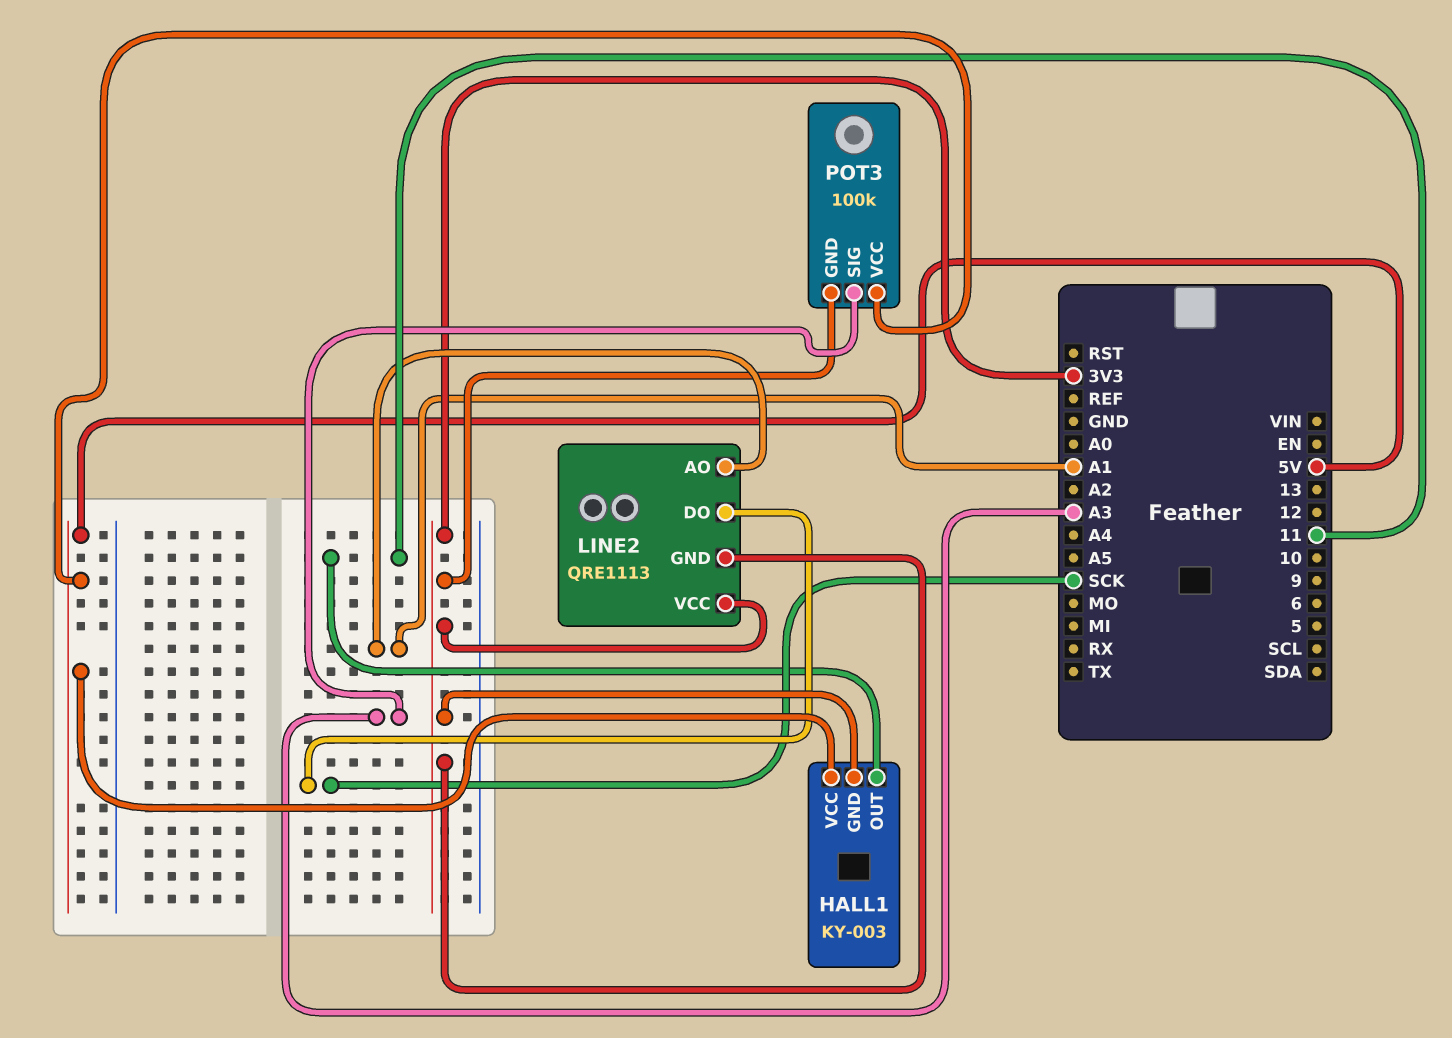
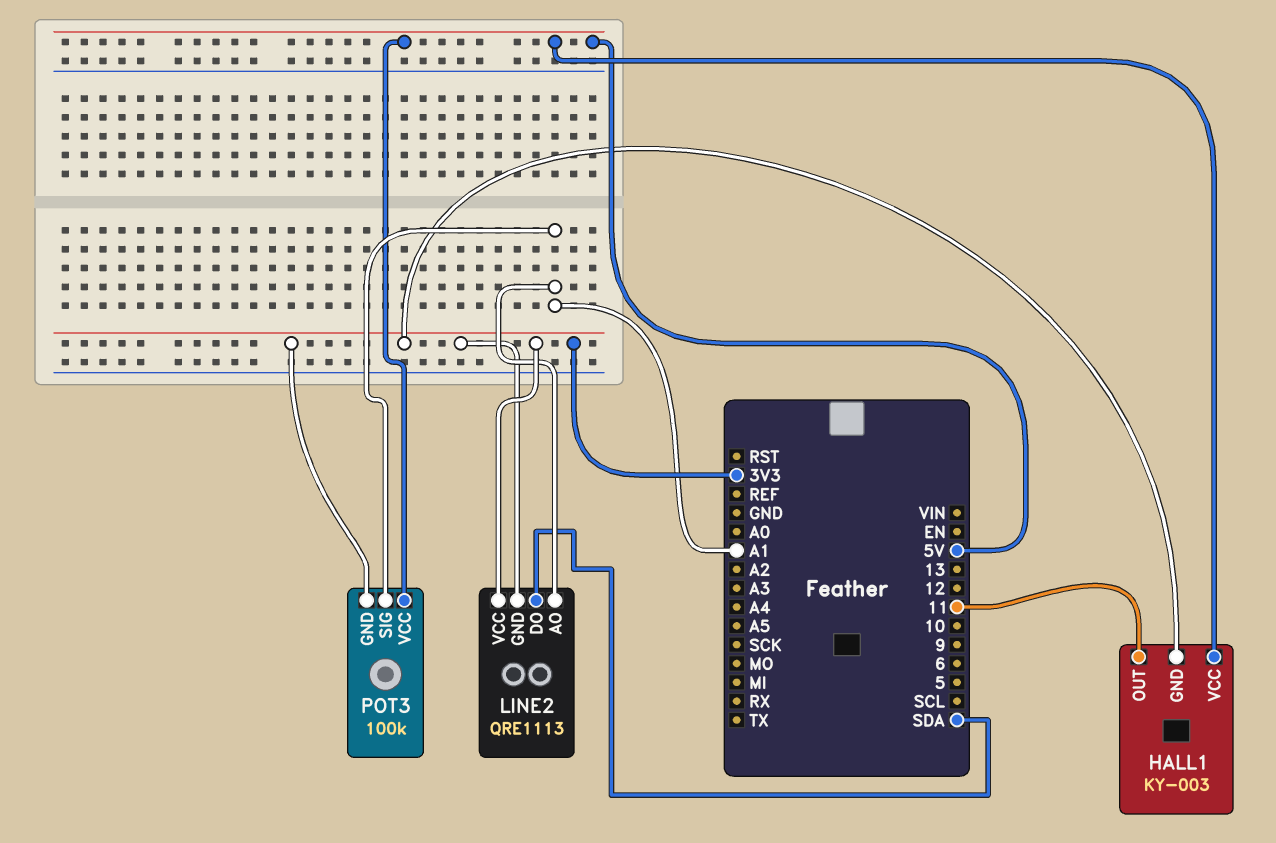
LINE2 pin DO: SCK -> SDA
POT3 pin SIG: A3 -> A1

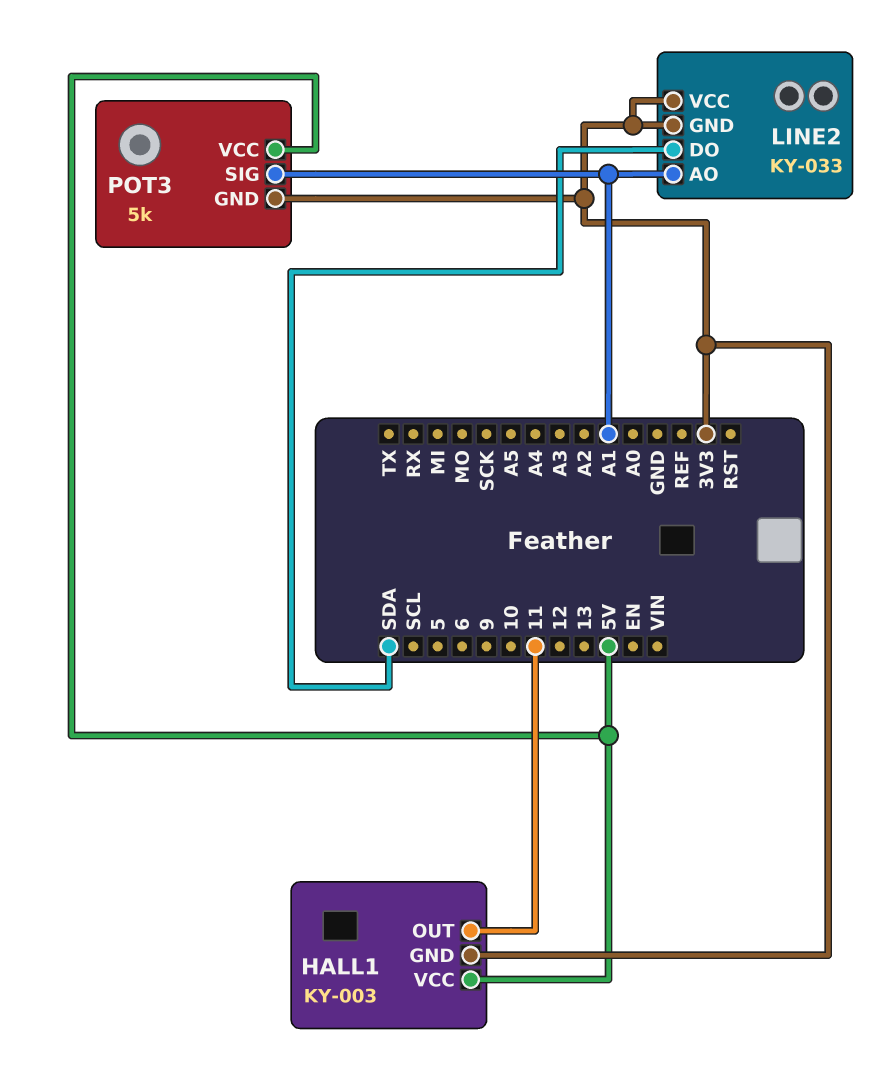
LINE2: QRE1113 -> KY-033
POT3: 100k -> 5k

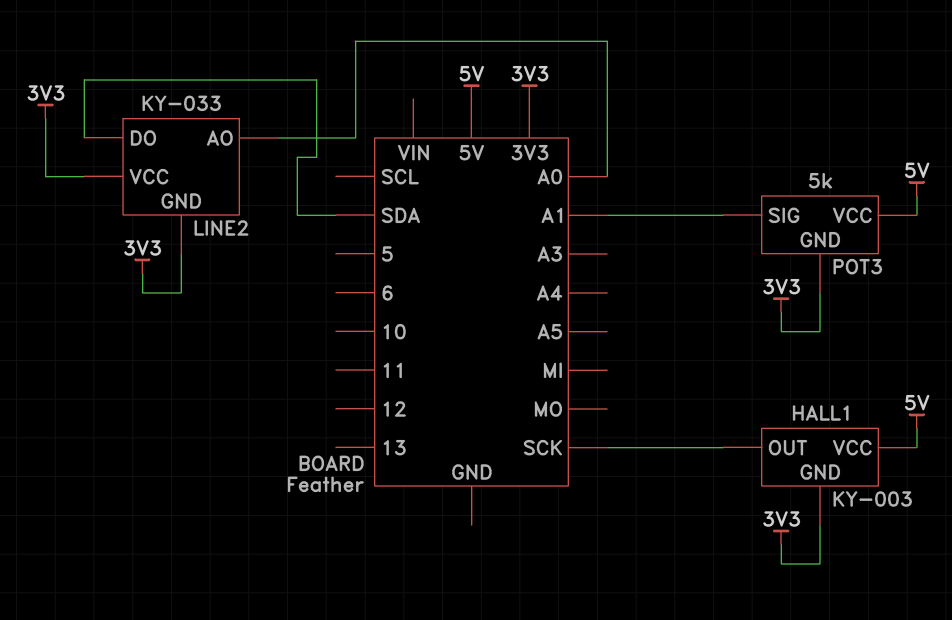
HALL1 pin OUT: 11 -> SCK
LINE2 pin AO: A1 -> A0

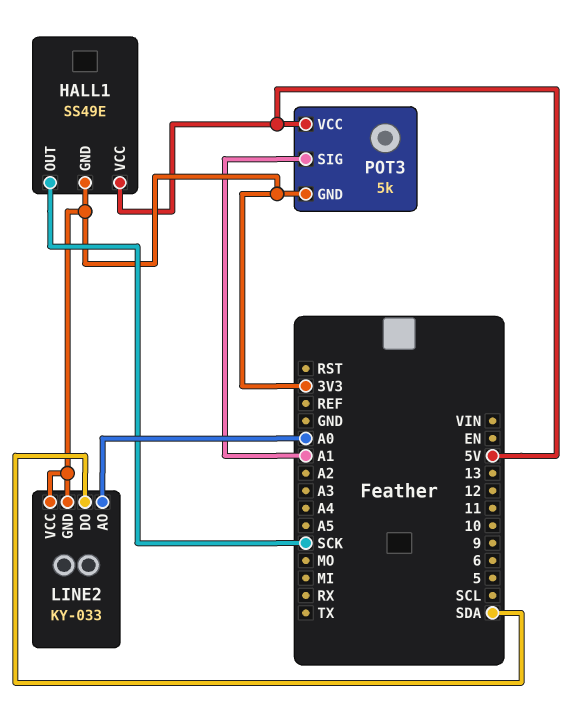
HALL1: KY-003 -> SS49E

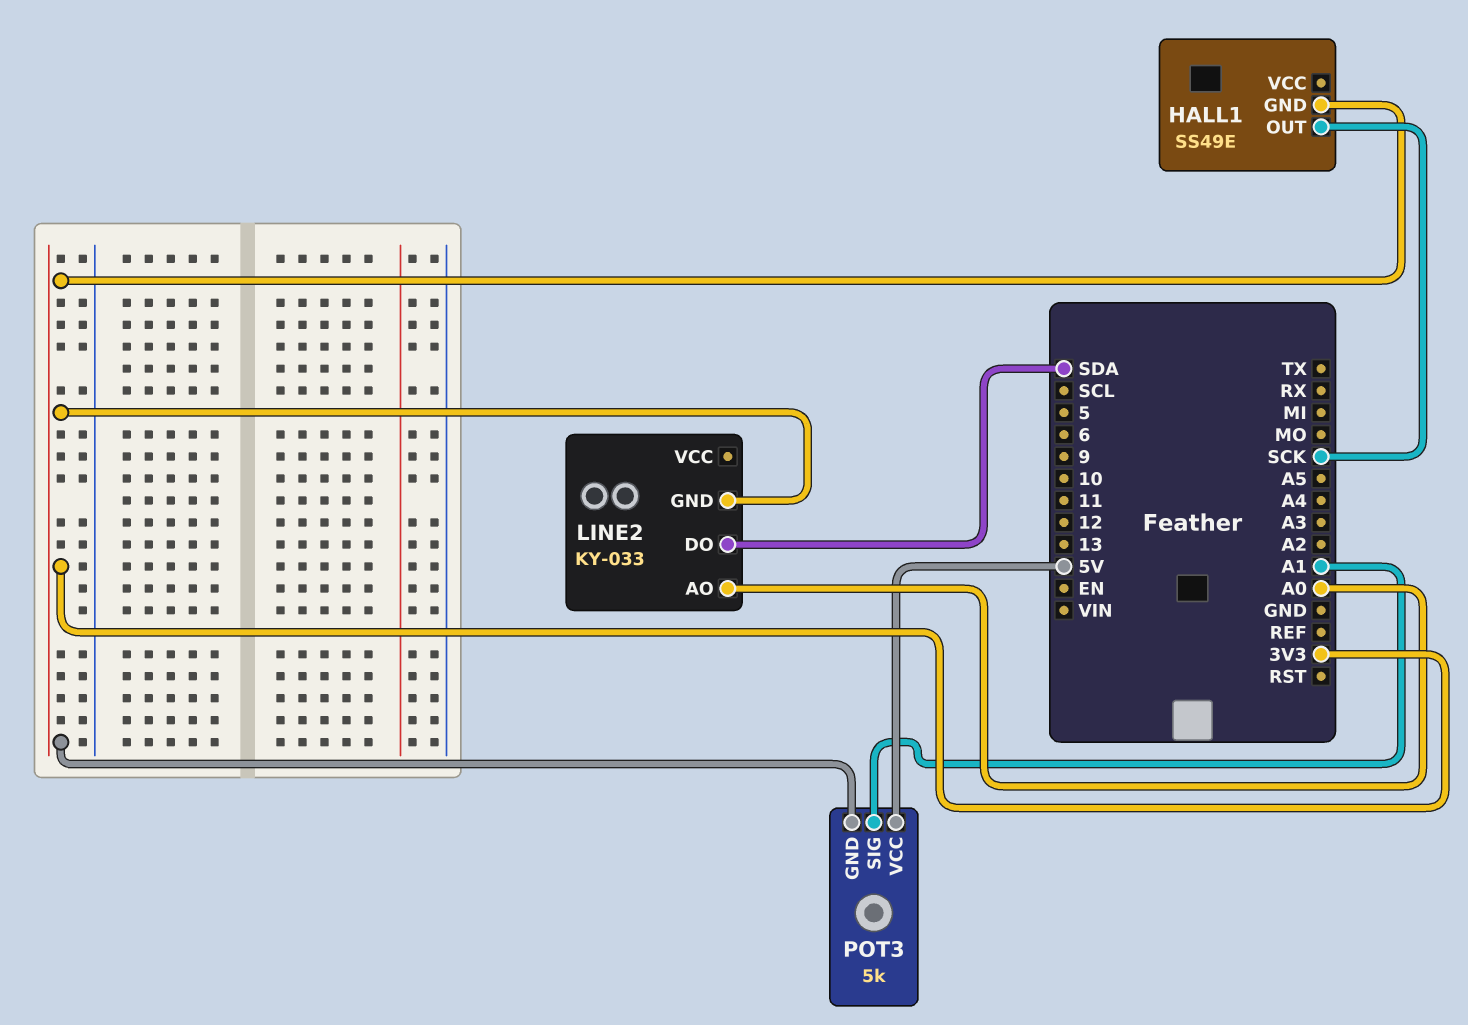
HALL1 pin VCC: 5V -> none
LINE2 pin VCC: 3V3 -> none

